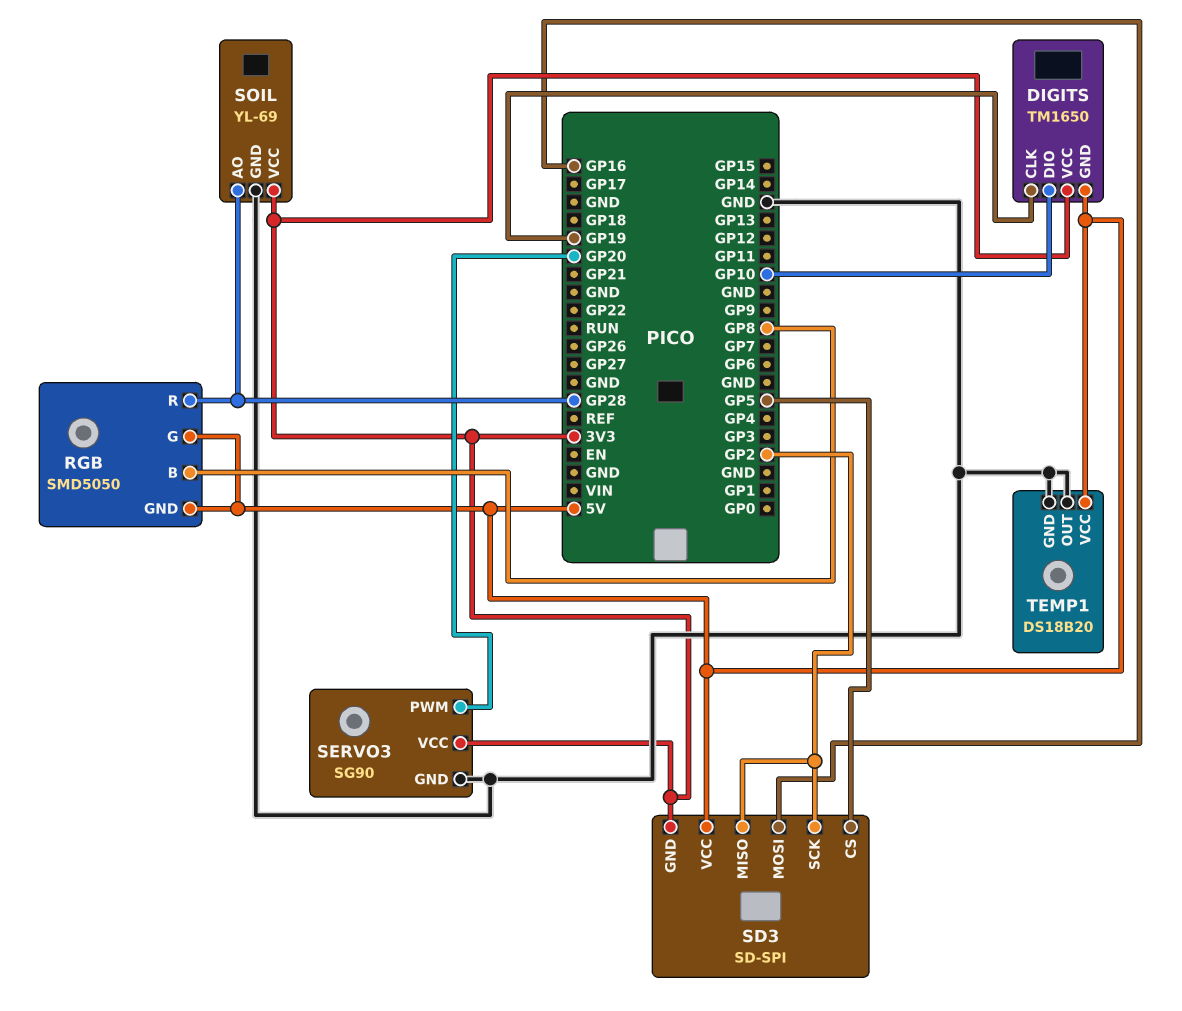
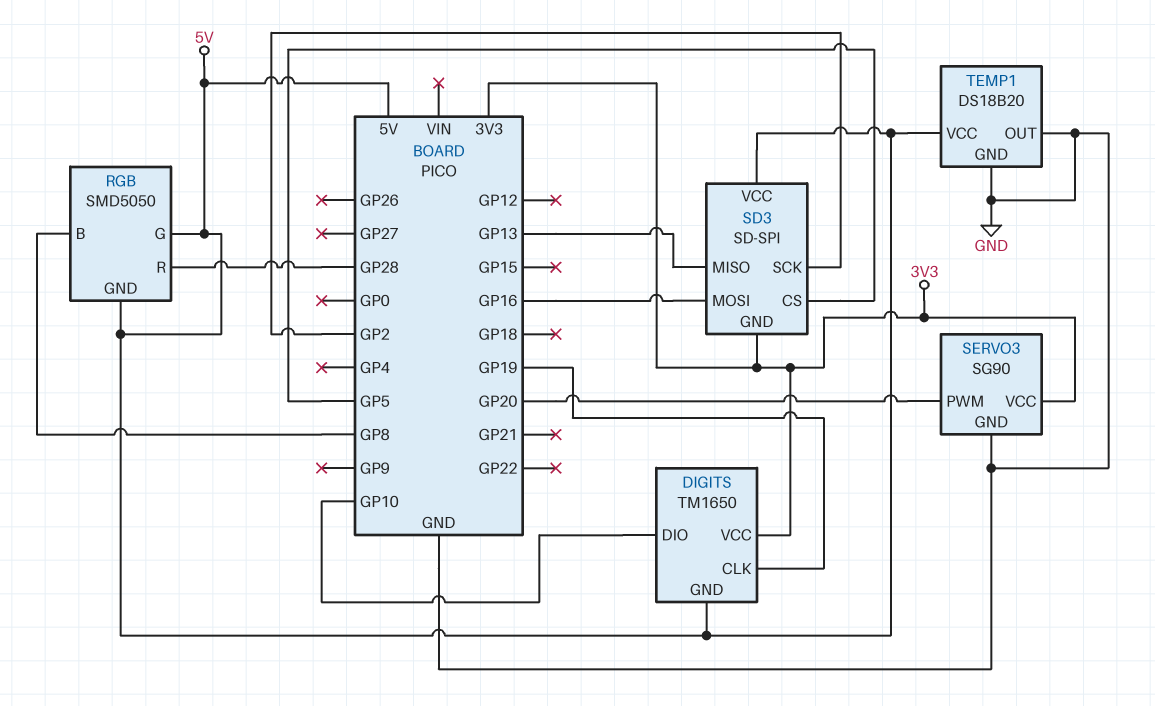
SD3 pin MISO: GP2 -> GP13
SOIL: YL-69 -> none
SOIL pin AO: GP28 -> none
SOIL pin GND: GND -> none
SOIL pin VCC: 3V3 -> none

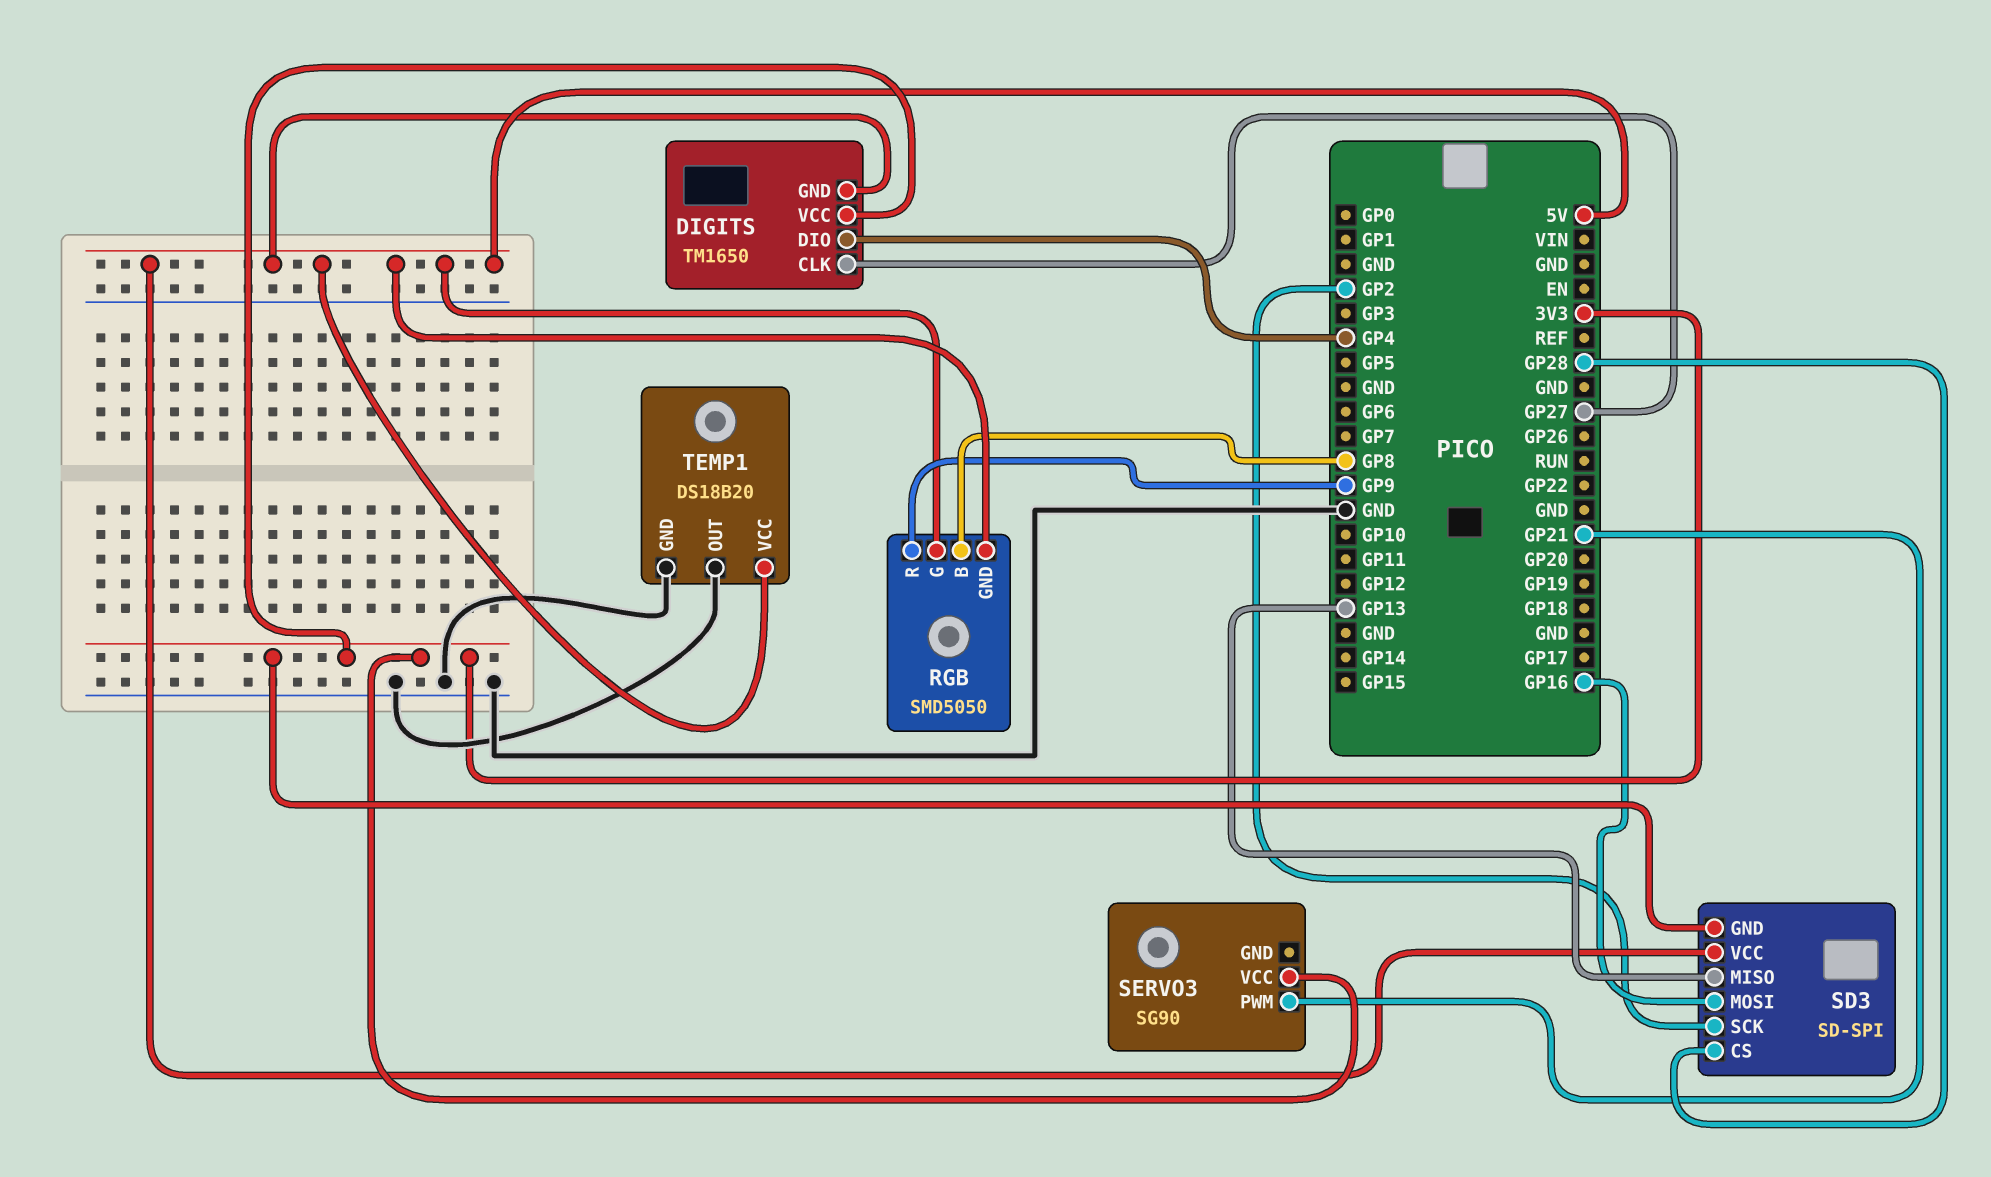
DIGITS pin CLK: GP19 -> GP27
DIGITS pin DIO: GP10 -> GP4
RGB pin R: GP28 -> GP9
SD3 pin CS: GP5 -> GP28
SERVO3 pin GND: GND -> none
SERVO3 pin PWM: GP20 -> GP21

